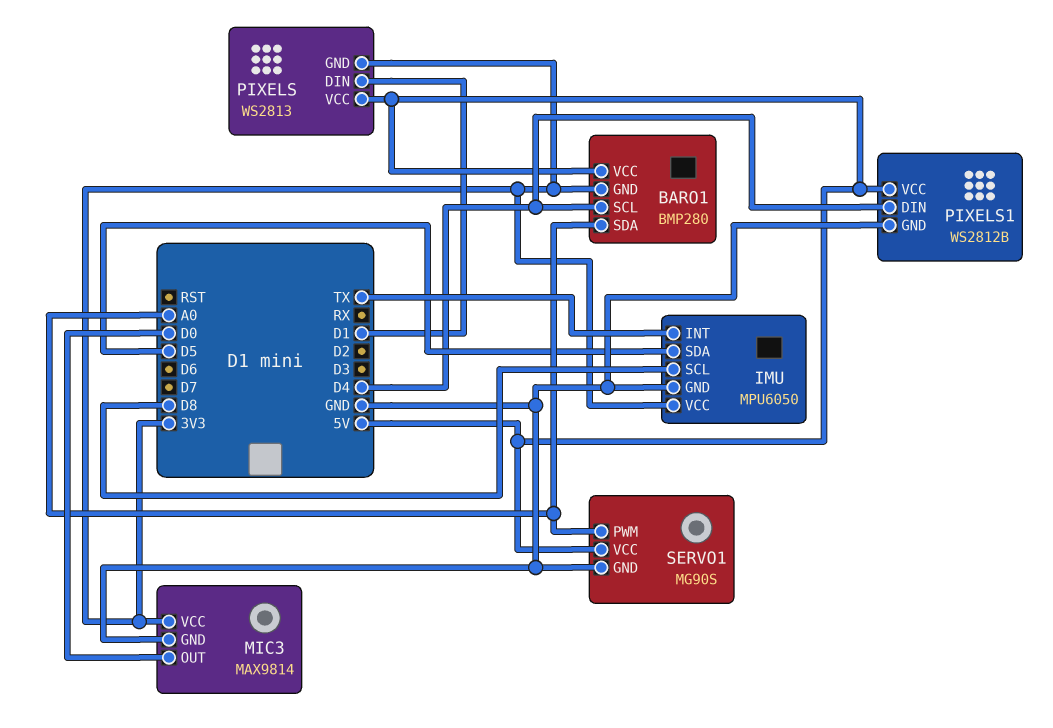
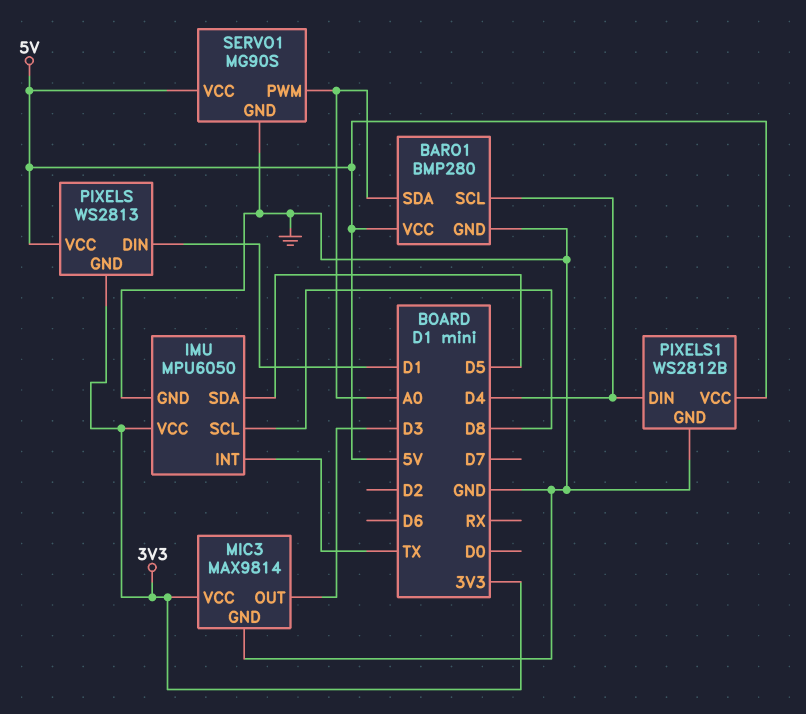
BARO1 pin GND: 3V3 -> GND
MIC3 pin OUT: D0 -> D3

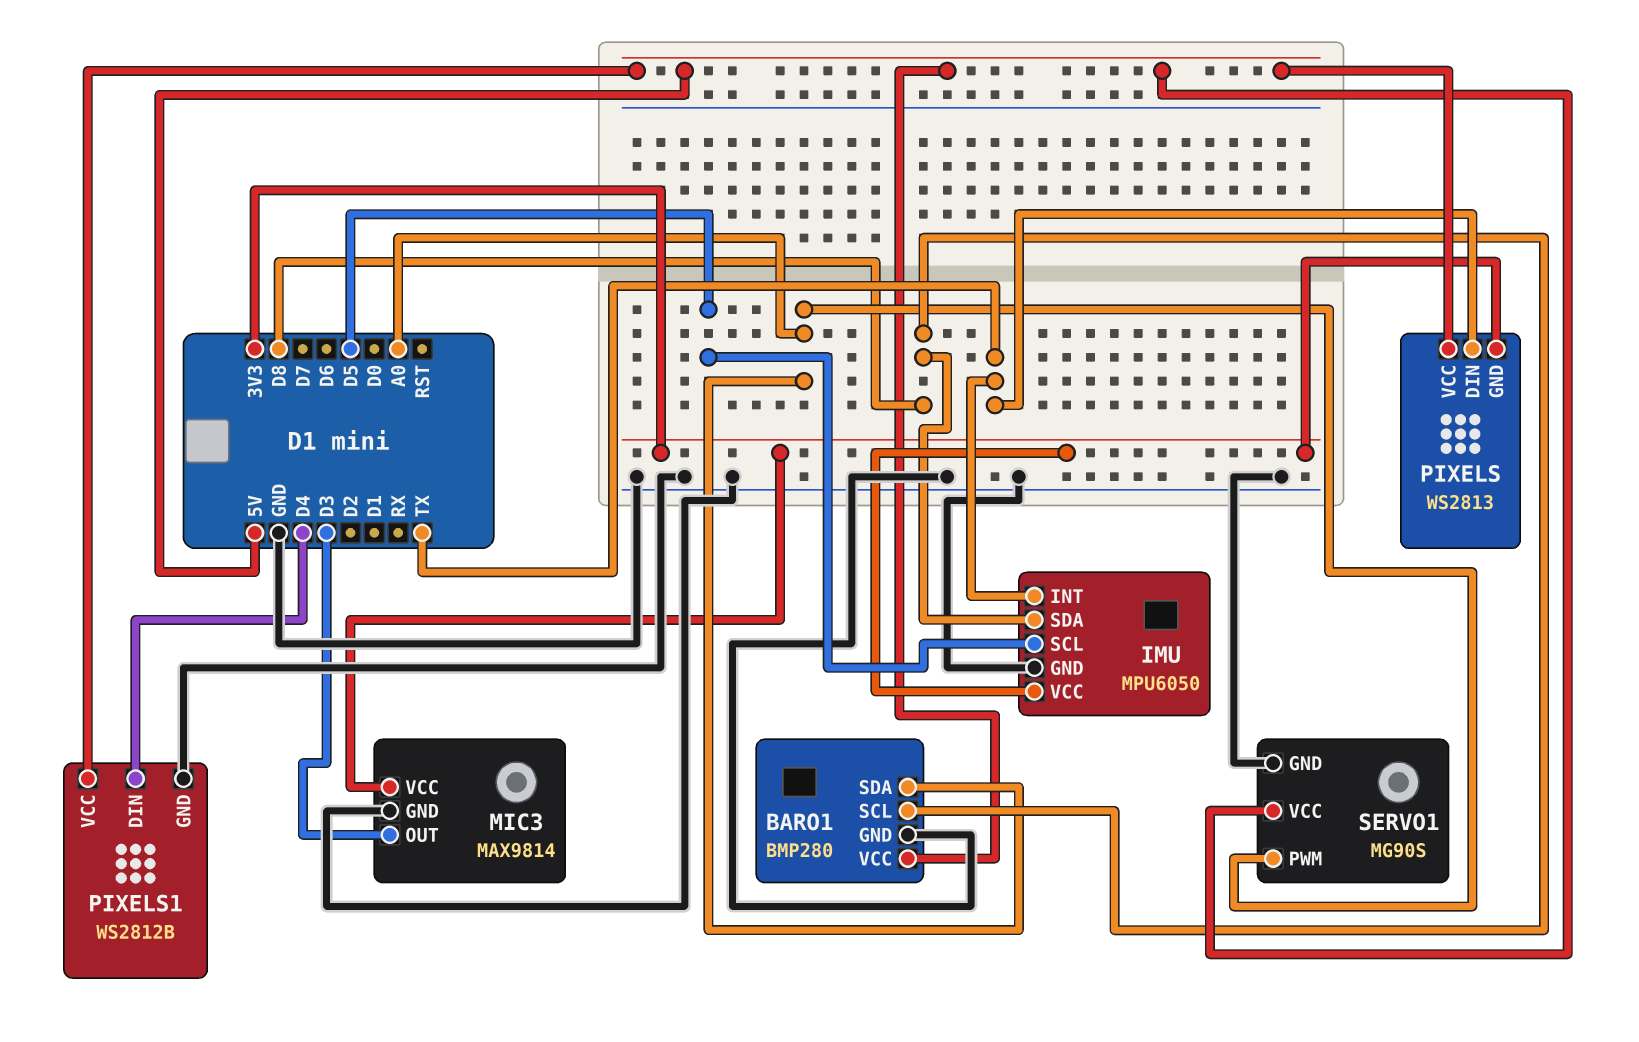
BARO1 pin SCL: D4 -> D8
IMU pin SCL: D8 -> D5
IMU pin SDA: D5 -> D8
PIXELS pin DIN: D1 -> TX

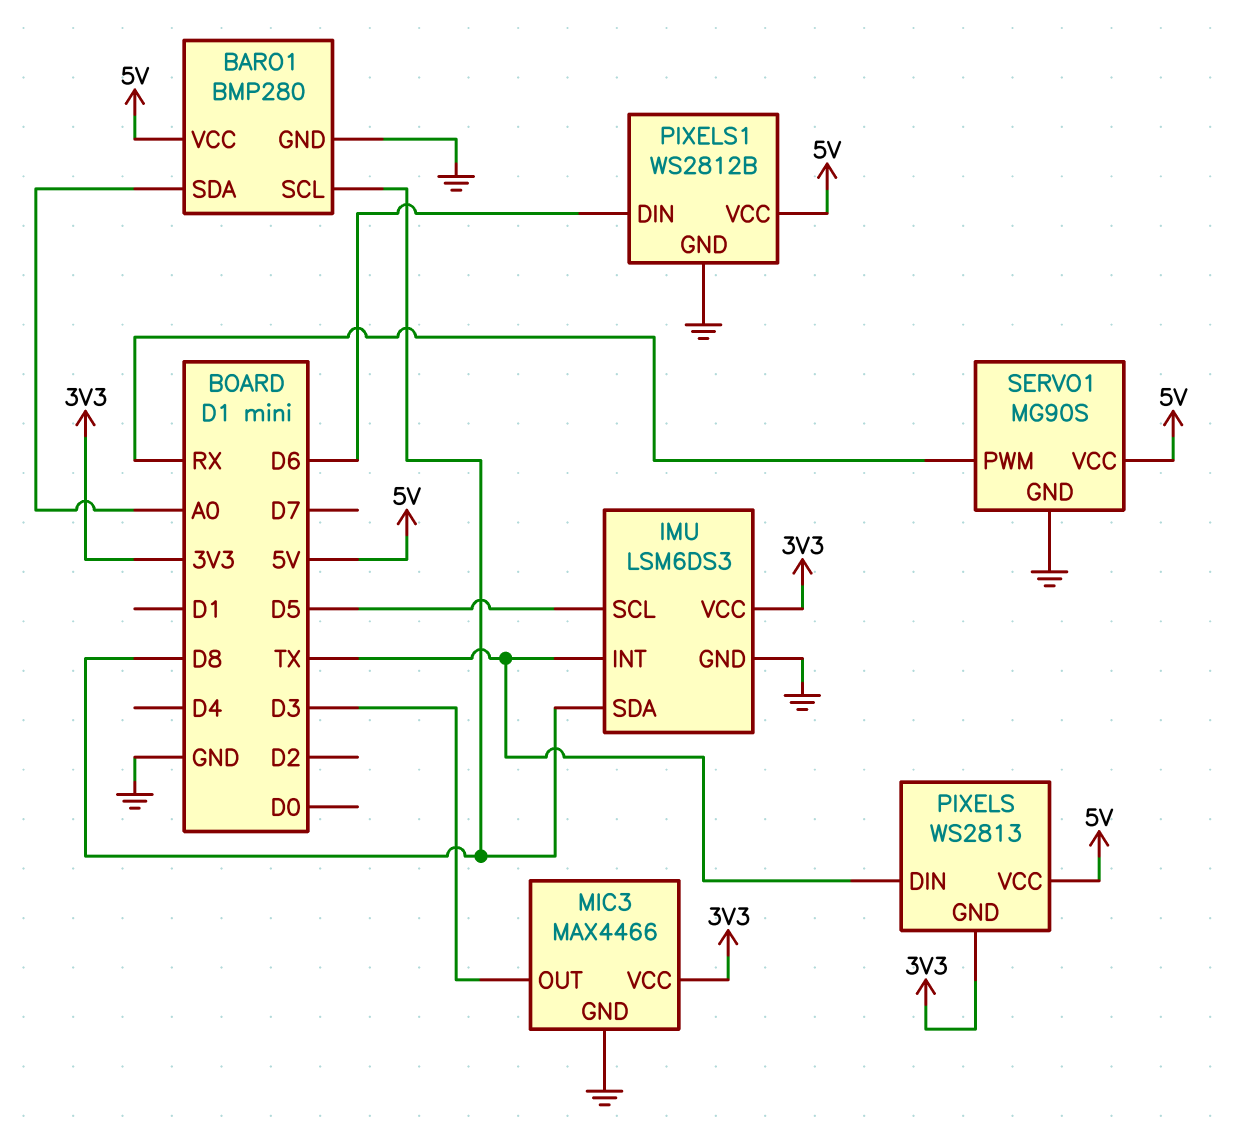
IMU: MPU6050 -> LSM6DS3
MIC3: MAX9814 -> MAX4466
PIXELS1 pin DIN: D4 -> D6
SERVO1 pin PWM: A0 -> RX

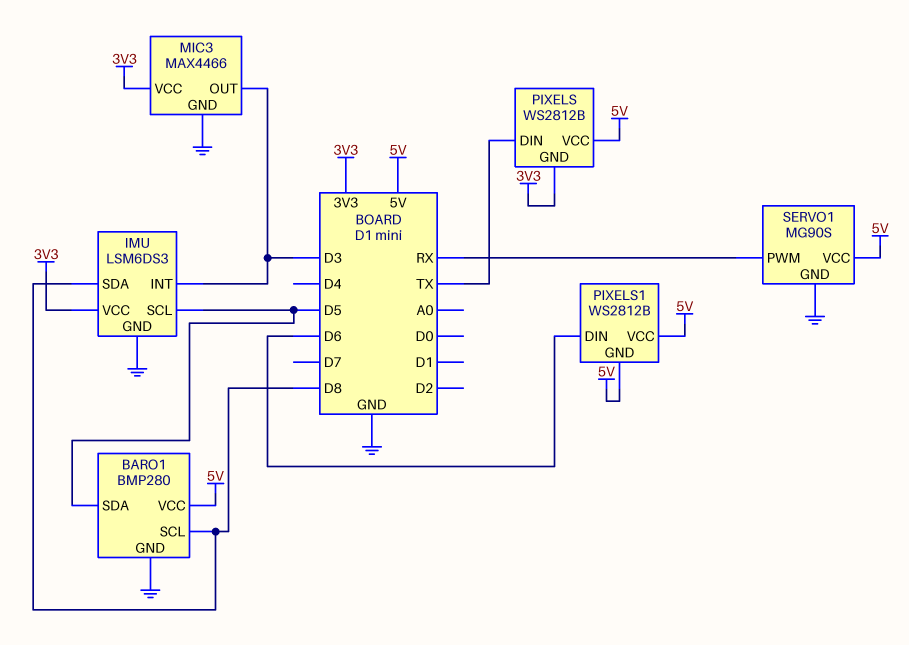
BARO1 pin SDA: A0 -> D5
IMU pin INT: TX -> D3
PIXELS: WS2813 -> WS2812B
PIXELS1 pin GND: GND -> 5V

